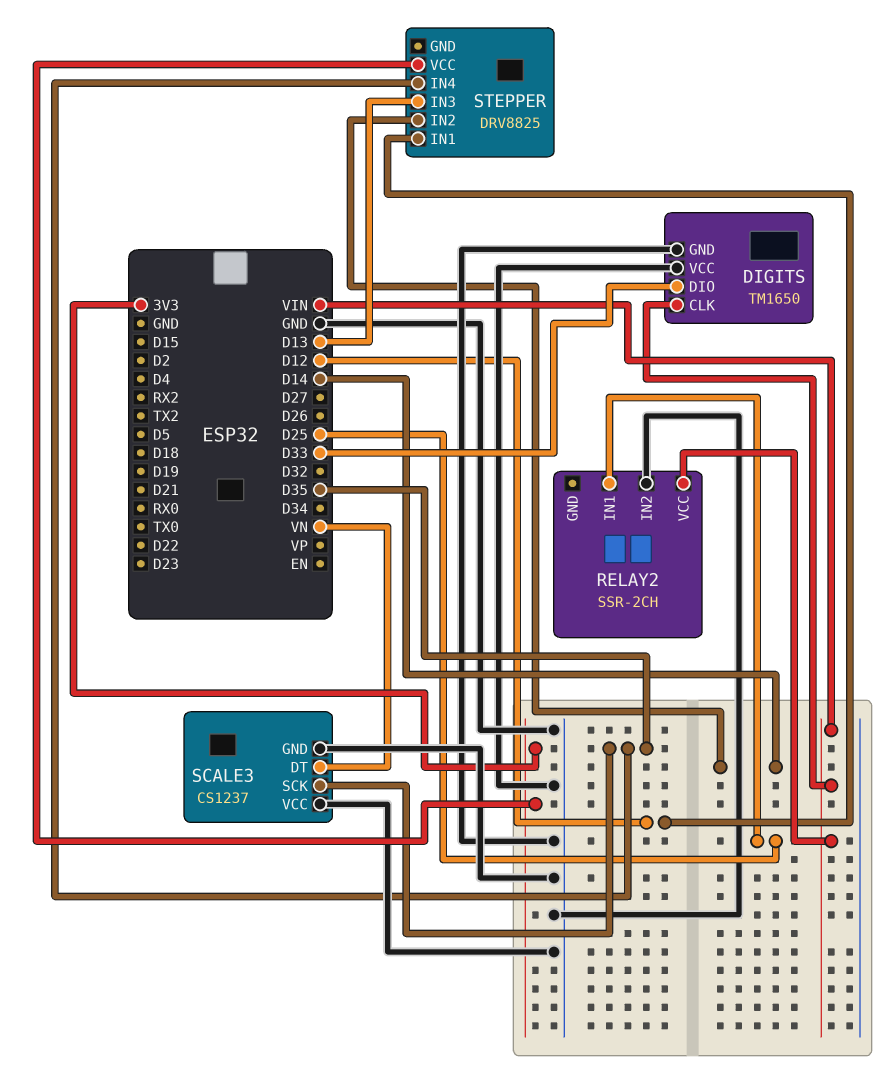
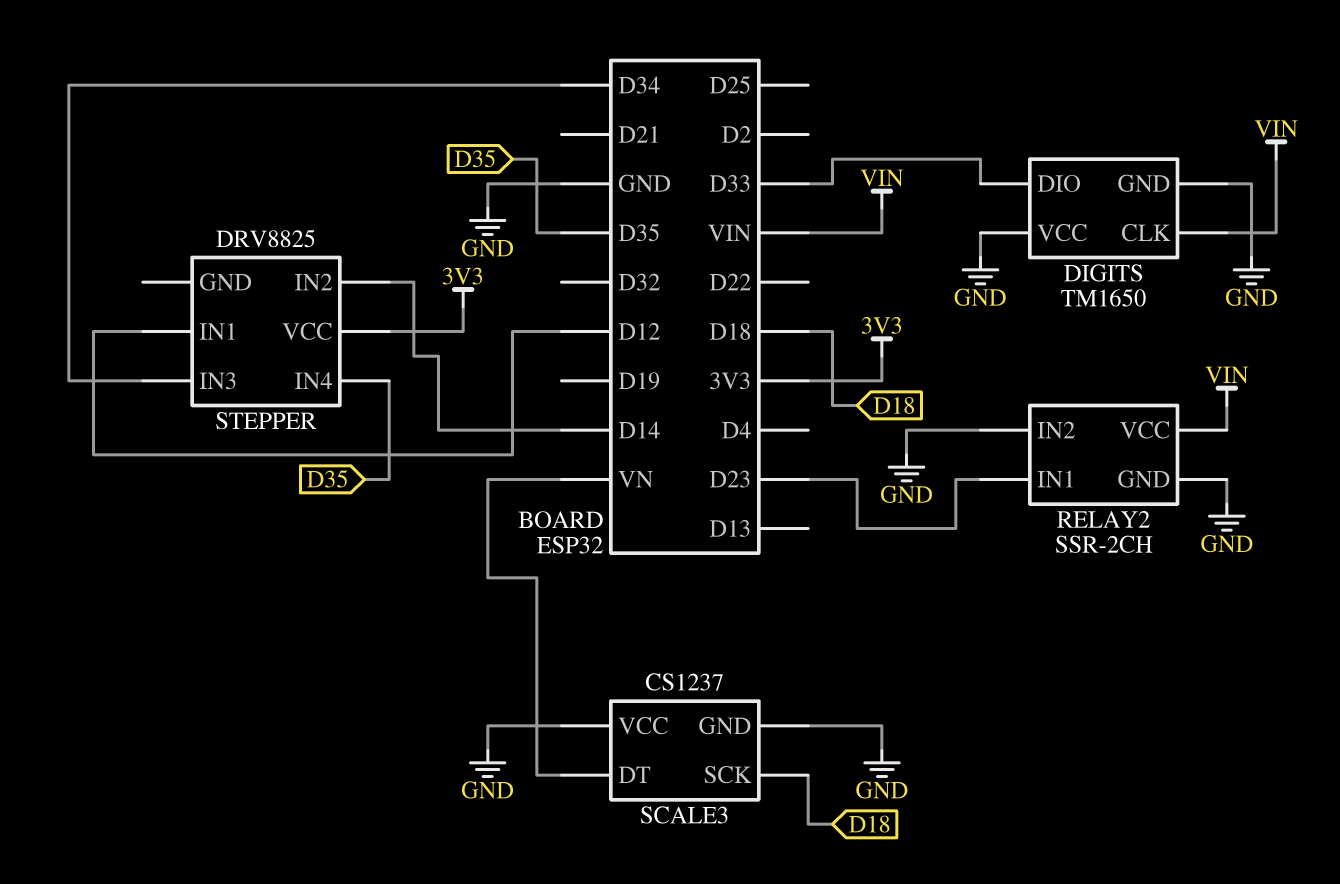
RELAY2 pin GND: none -> GND
RELAY2 pin IN1: D25 -> D23
SCALE3 pin SCK: D35 -> D18
STEPPER pin IN3: D13 -> D34

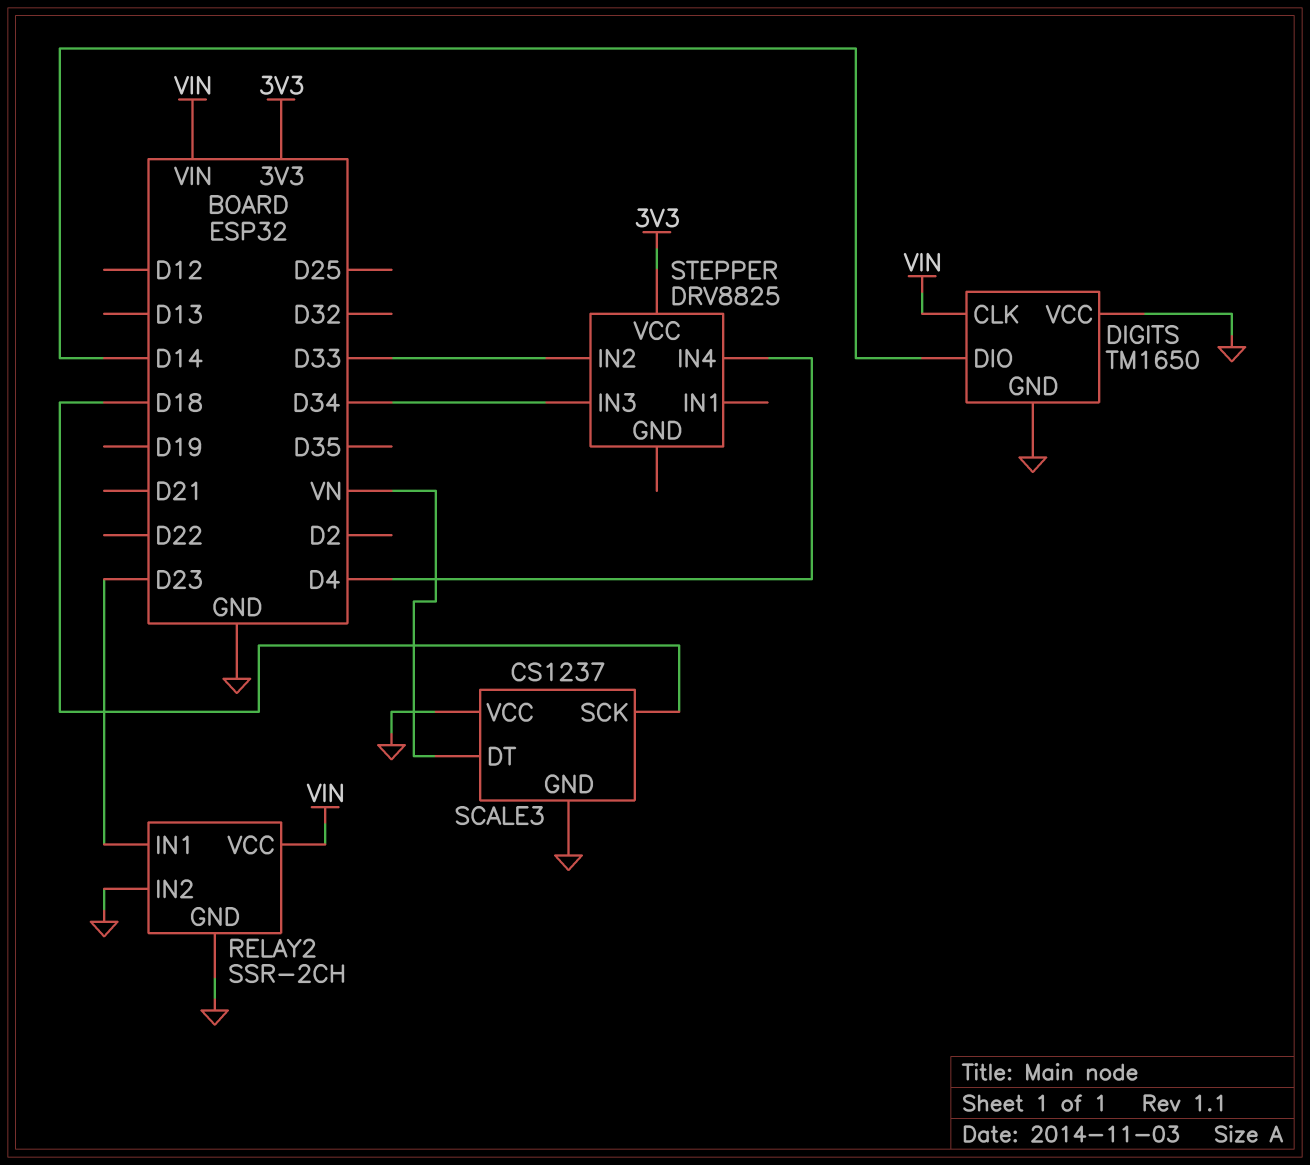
DIGITS pin DIO: D33 -> D14
STEPPER pin IN1: D12 -> none
STEPPER pin IN2: D14 -> D33
STEPPER pin IN4: D35 -> D4

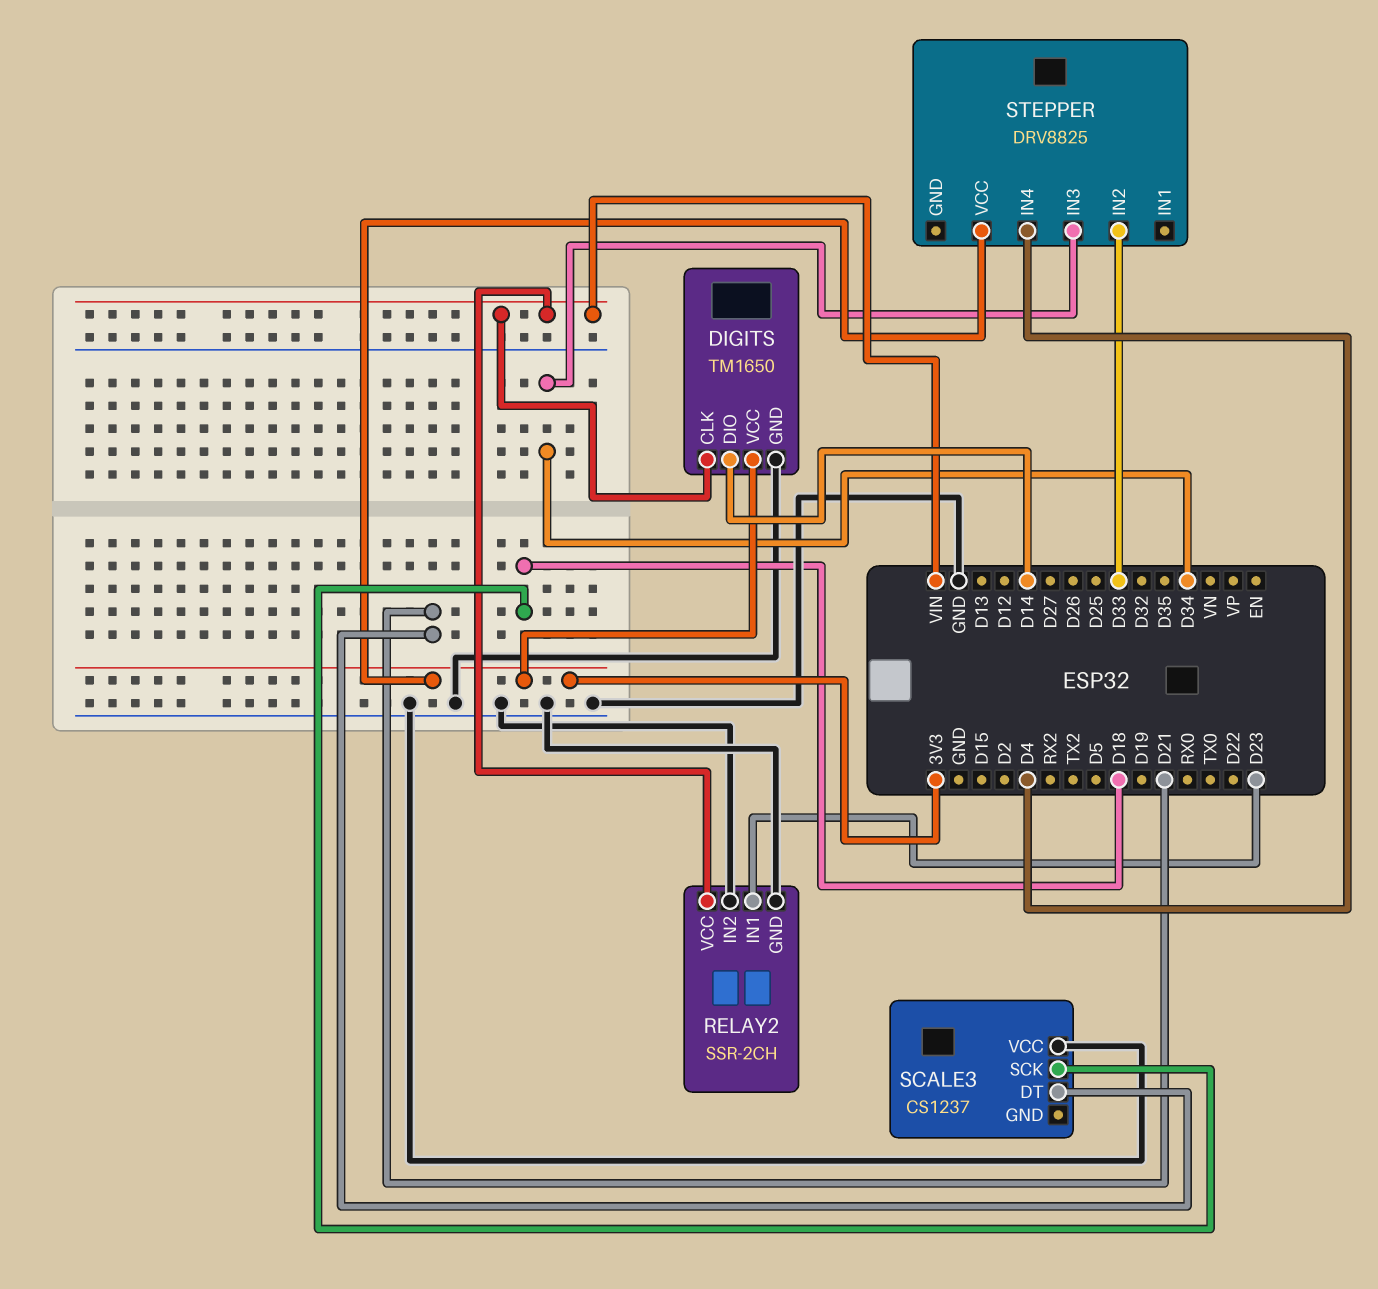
DIGITS pin VCC: GND -> 3V3
SCALE3 pin DT: VN -> D21
SCALE3 pin GND: GND -> none

